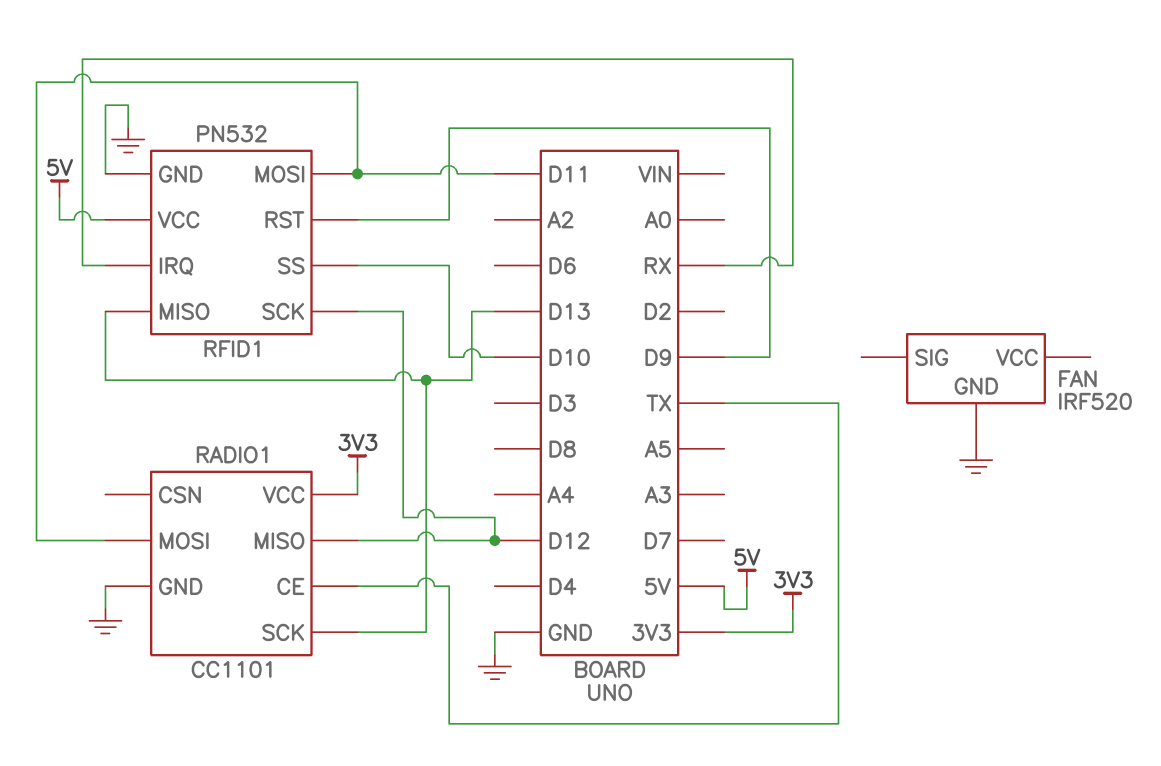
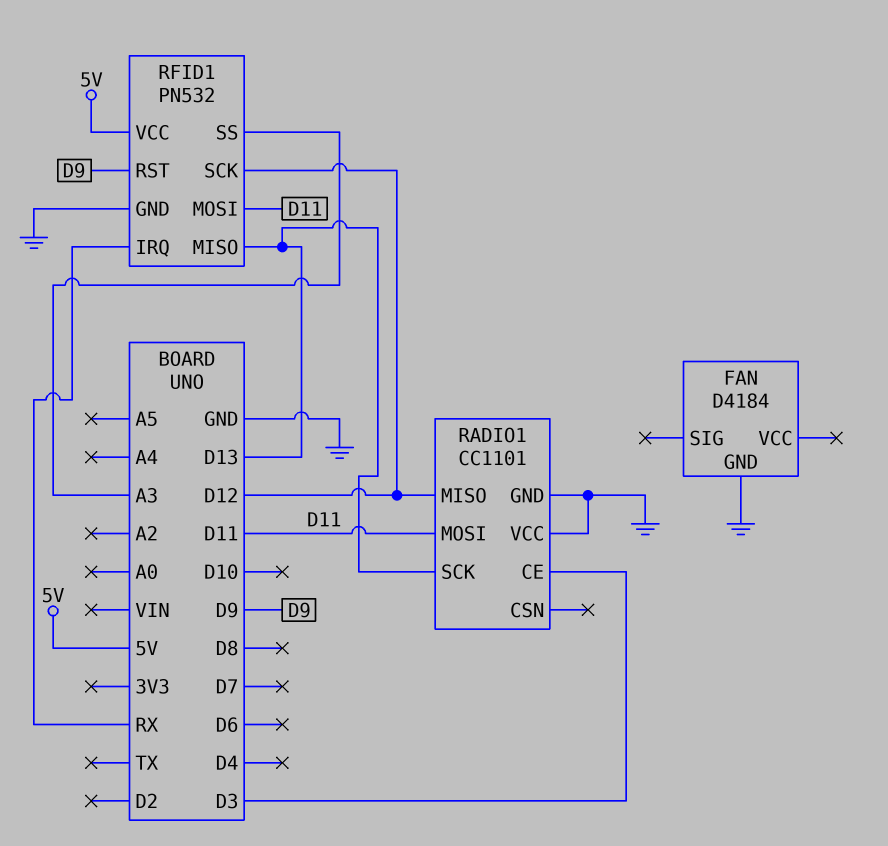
FAN: IRF520 -> D4184
RADIO1 pin CE: TX -> D3
RADIO1 pin VCC: 3V3 -> GND
RFID1 pin SS: D10 -> A3

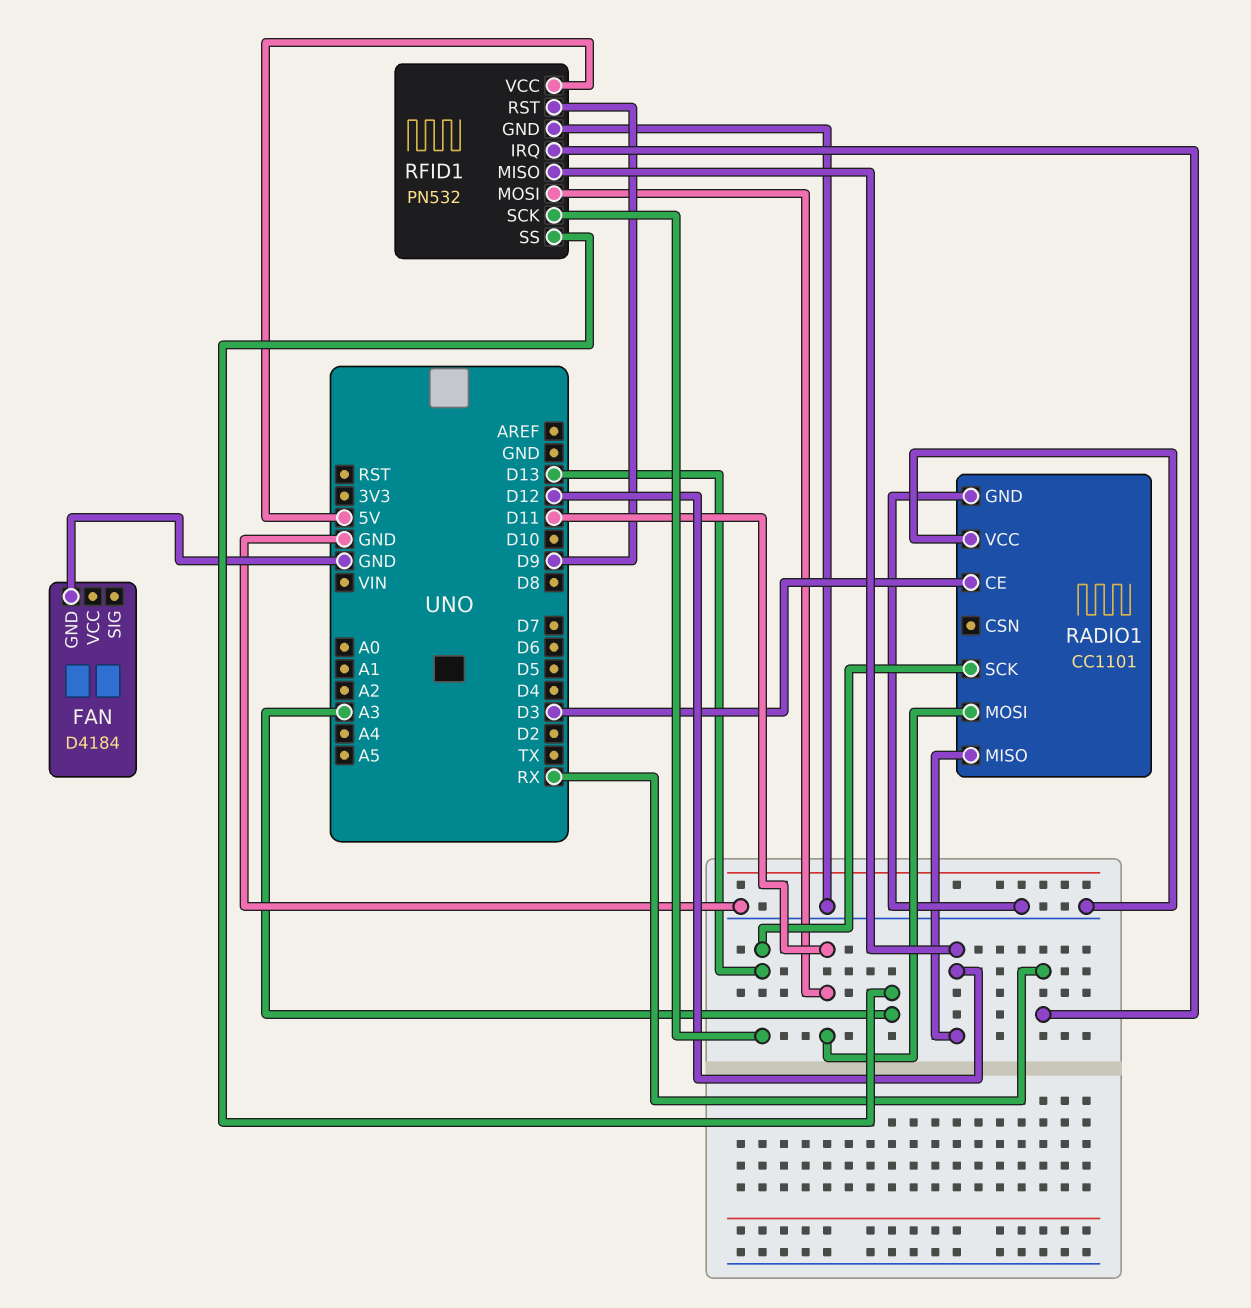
RFID1 pin MISO: D13 -> D12
RFID1 pin SCK: D12 -> D13

